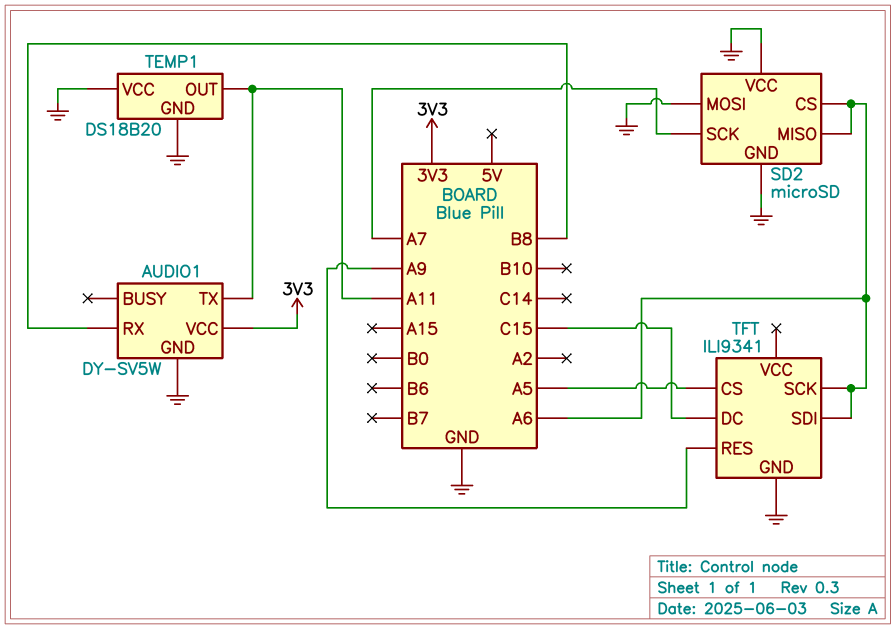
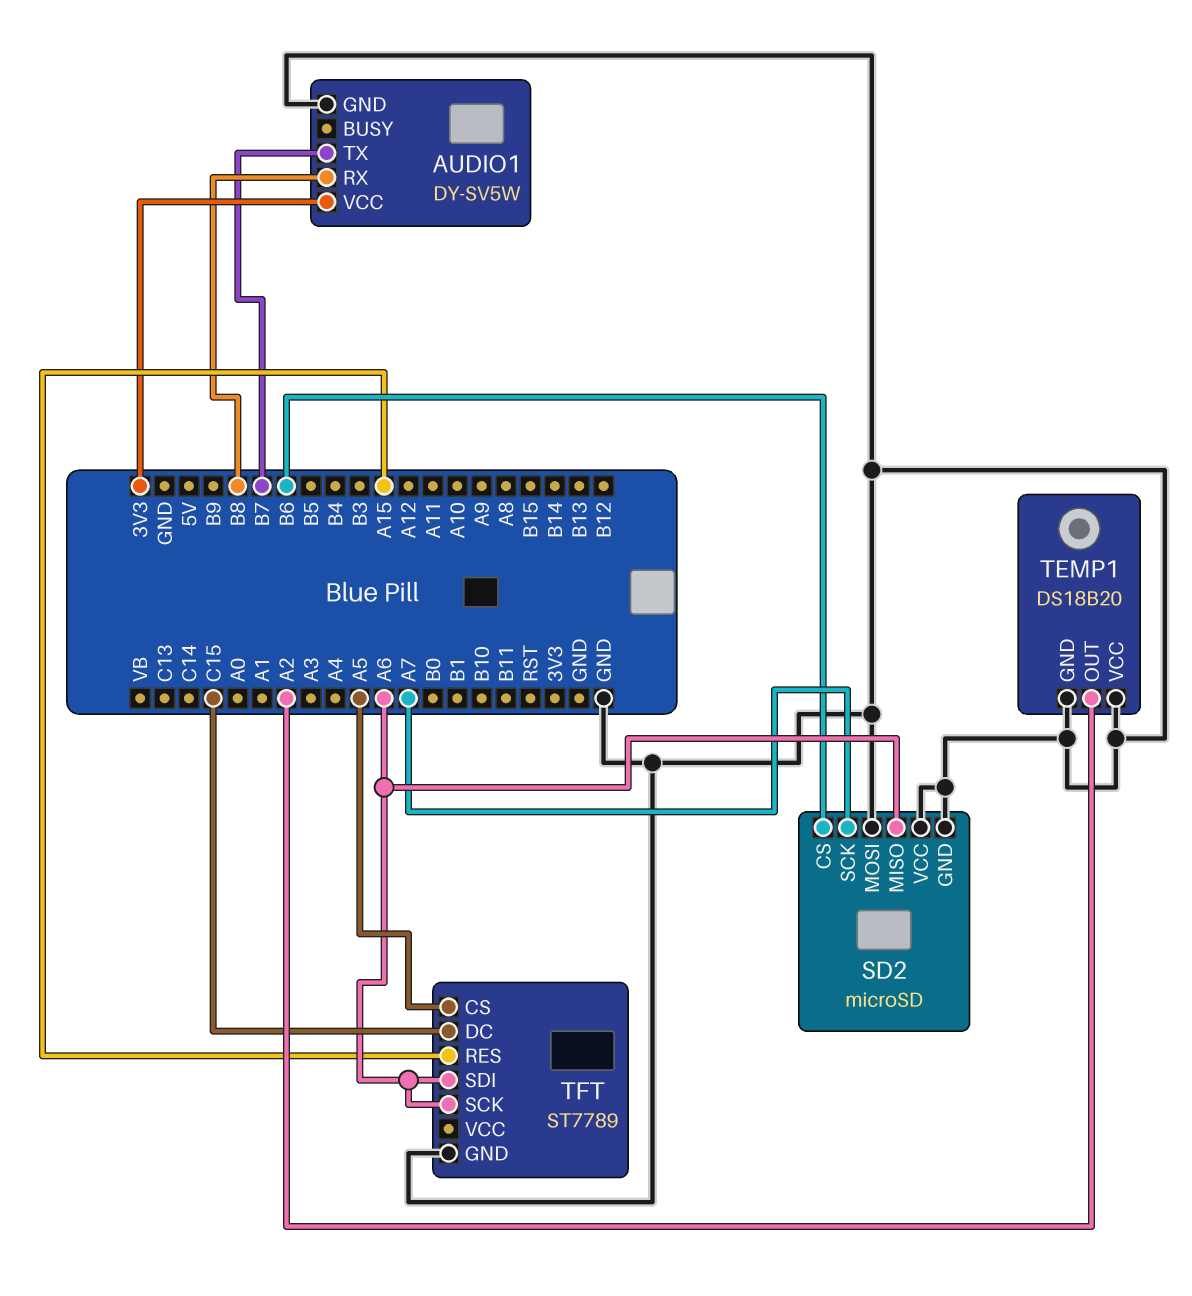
AUDIO1 pin TX: A11 -> B7
SD2 pin CS: A6 -> B6
TEMP1 pin OUT: A11 -> A2
TFT: ILI9341 -> ST7789
TFT pin RES: A9 -> A15

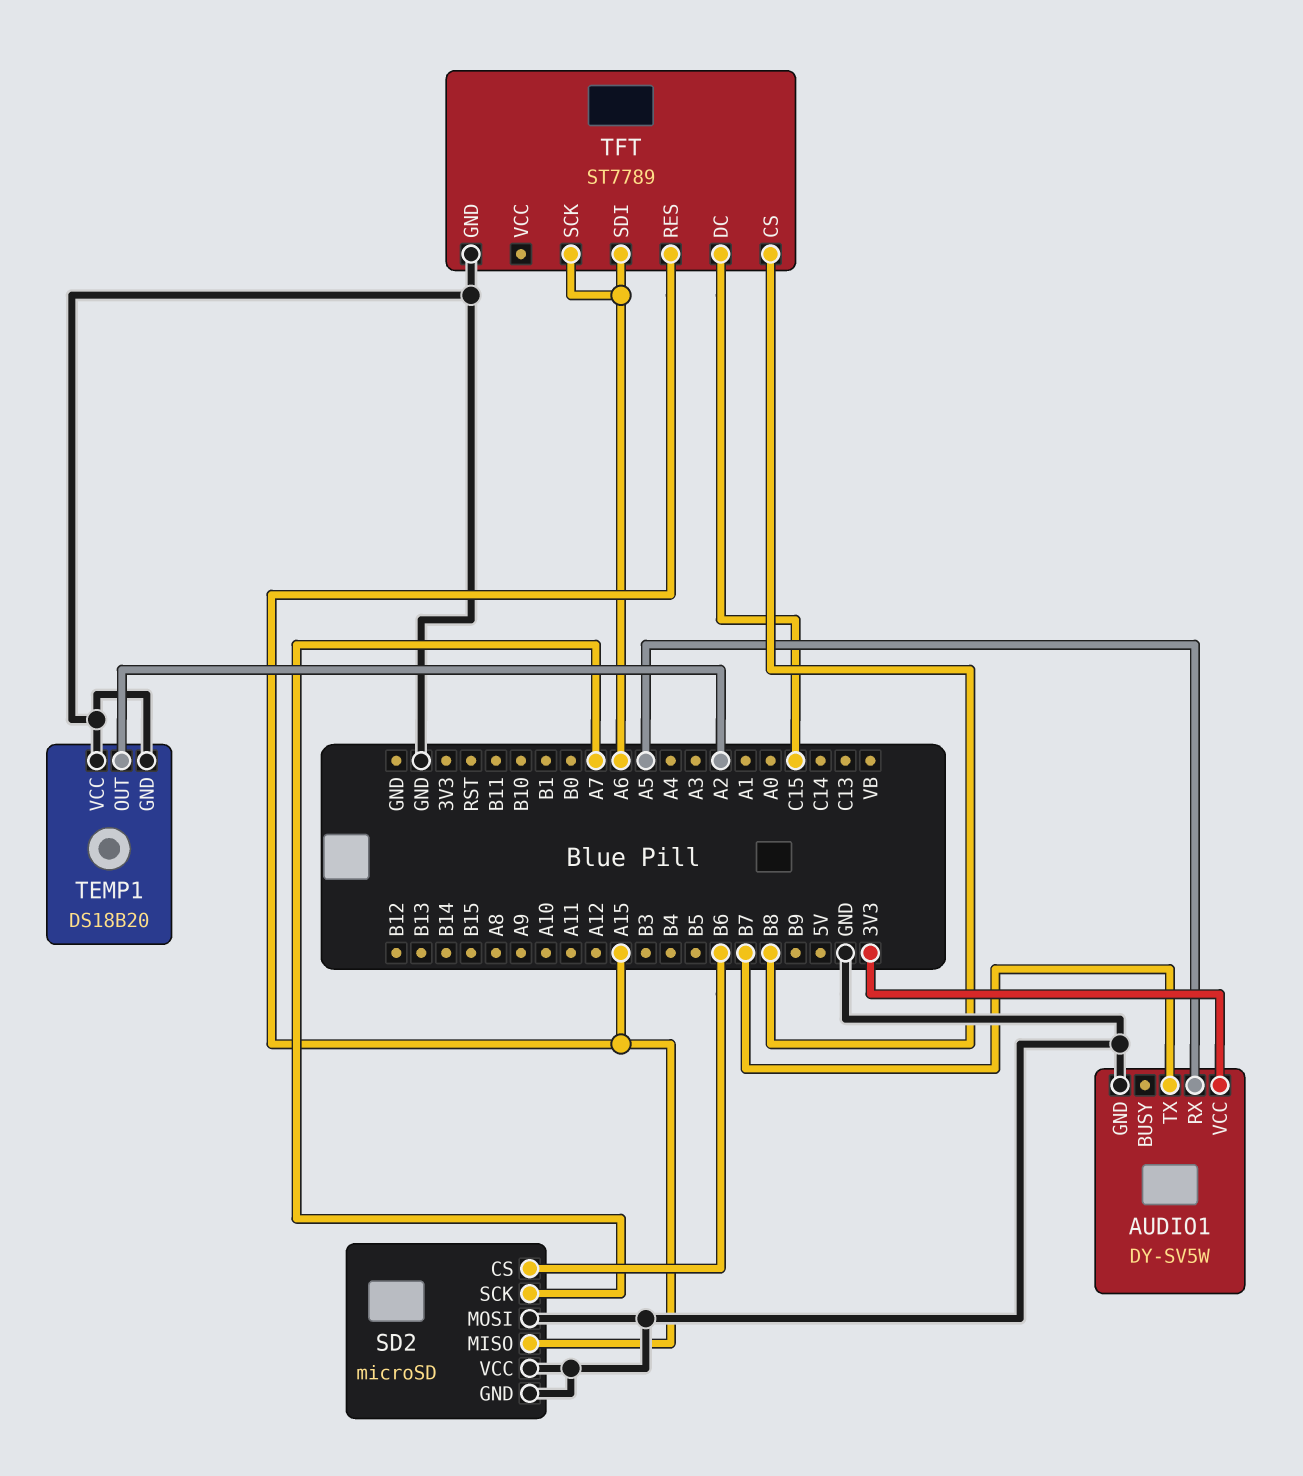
AUDIO1 pin RX: B8 -> A5
SD2 pin MISO: A6 -> A15
TFT pin CS: A5 -> B8

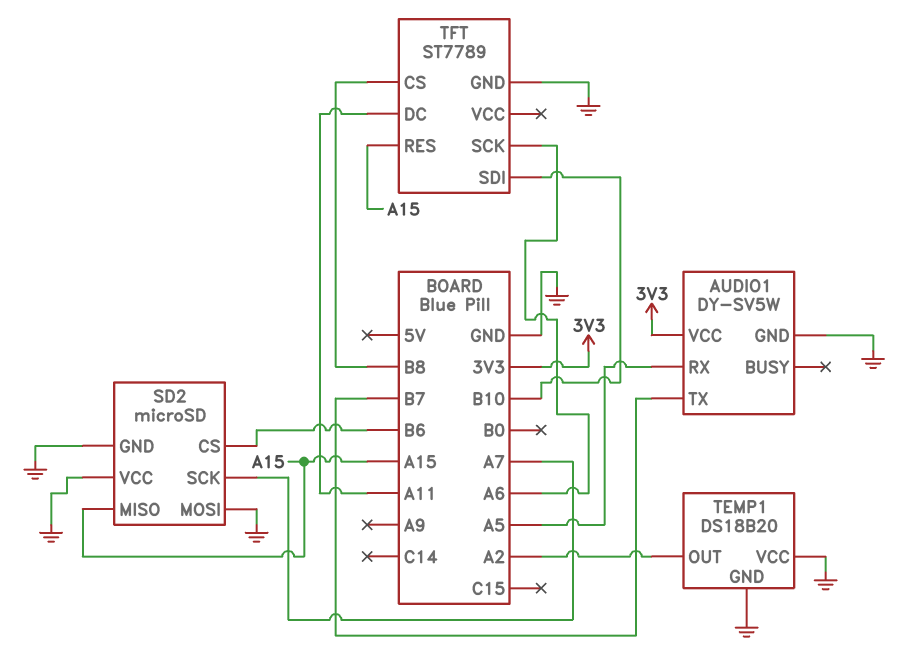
TFT pin DC: C15 -> A11
TFT pin SDI: A6 -> B10

